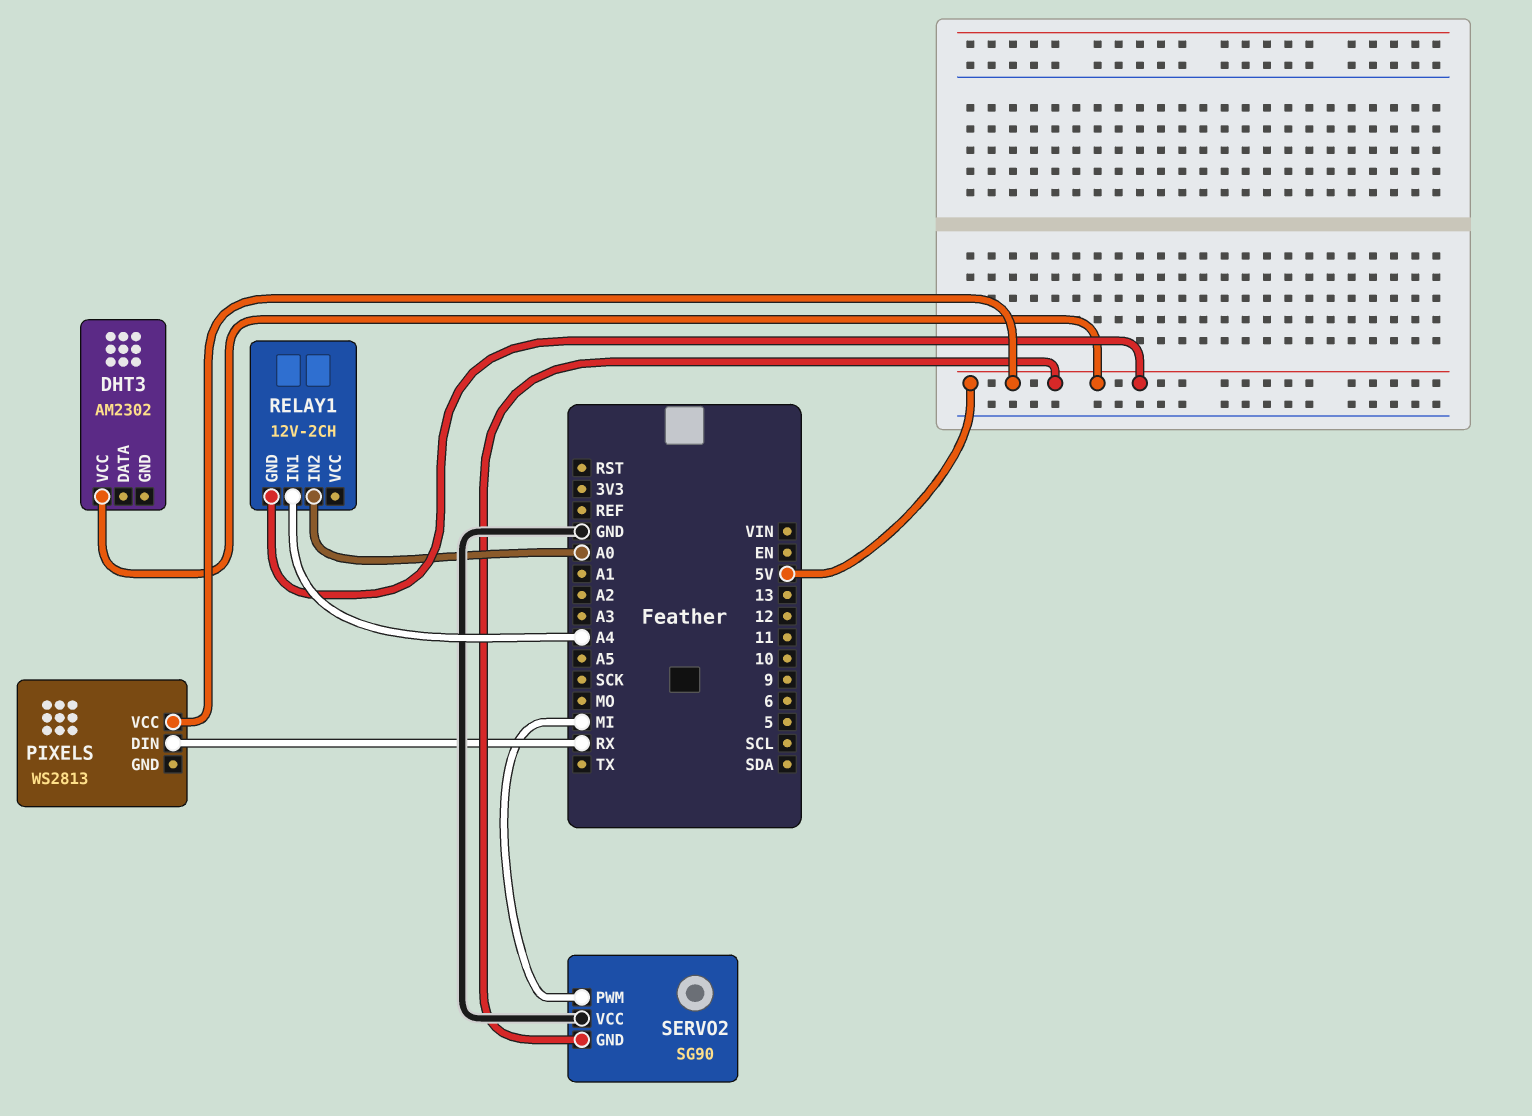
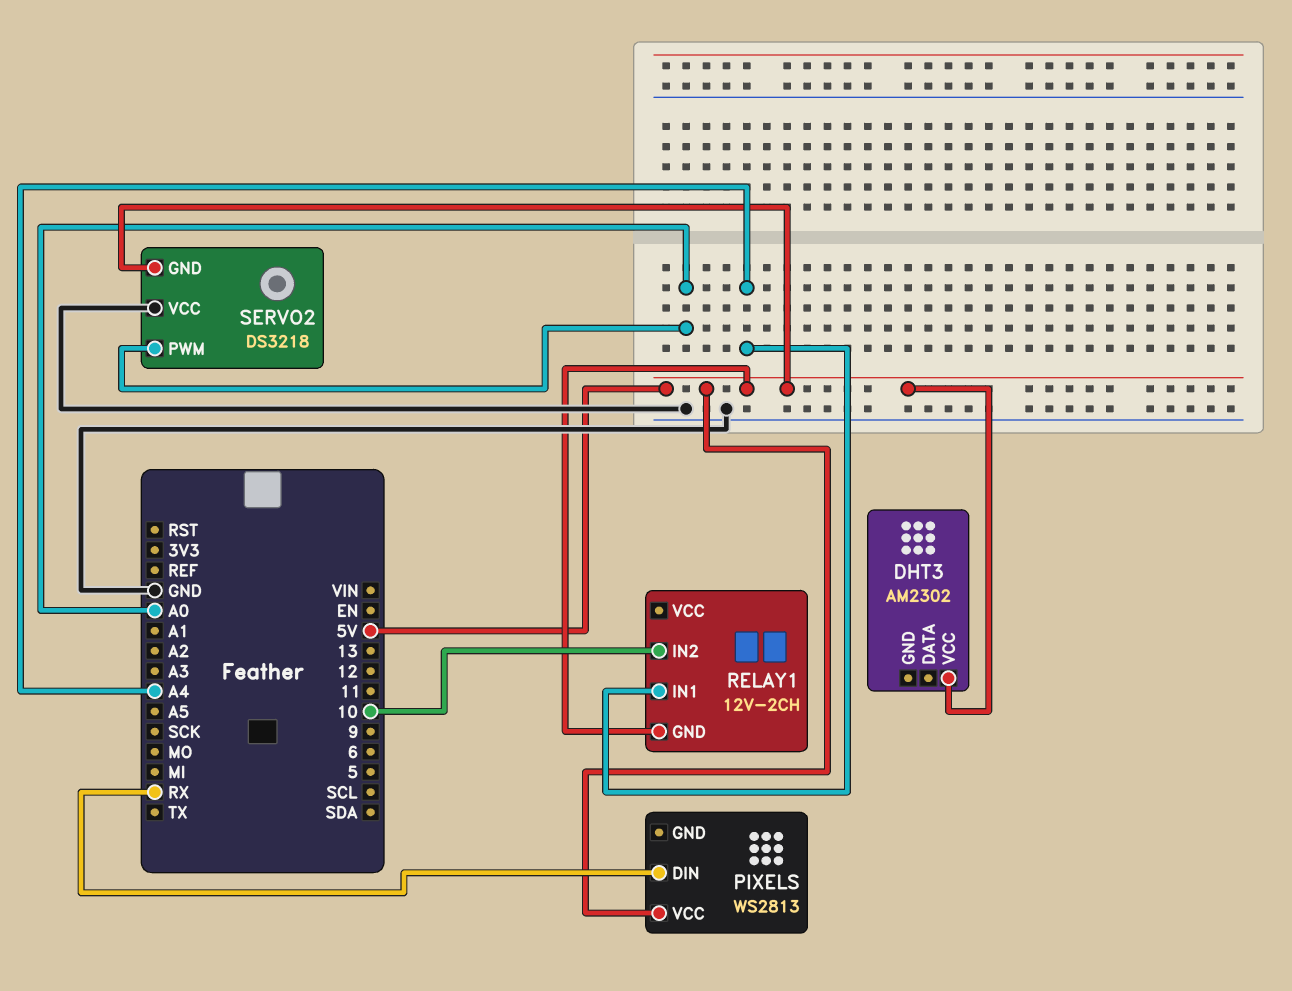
RELAY1 pin IN2: A0 -> 10
SERVO2: SG90 -> DS3218
SERVO2 pin PWM: MI -> A0

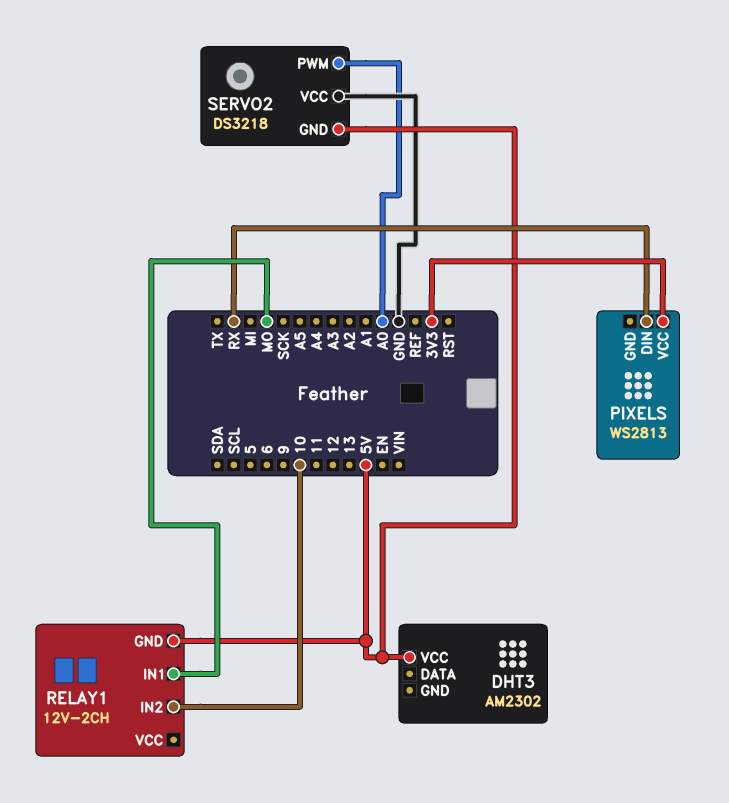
PIXELS pin VCC: 5V -> 3V3
RELAY1 pin IN1: A4 -> MO

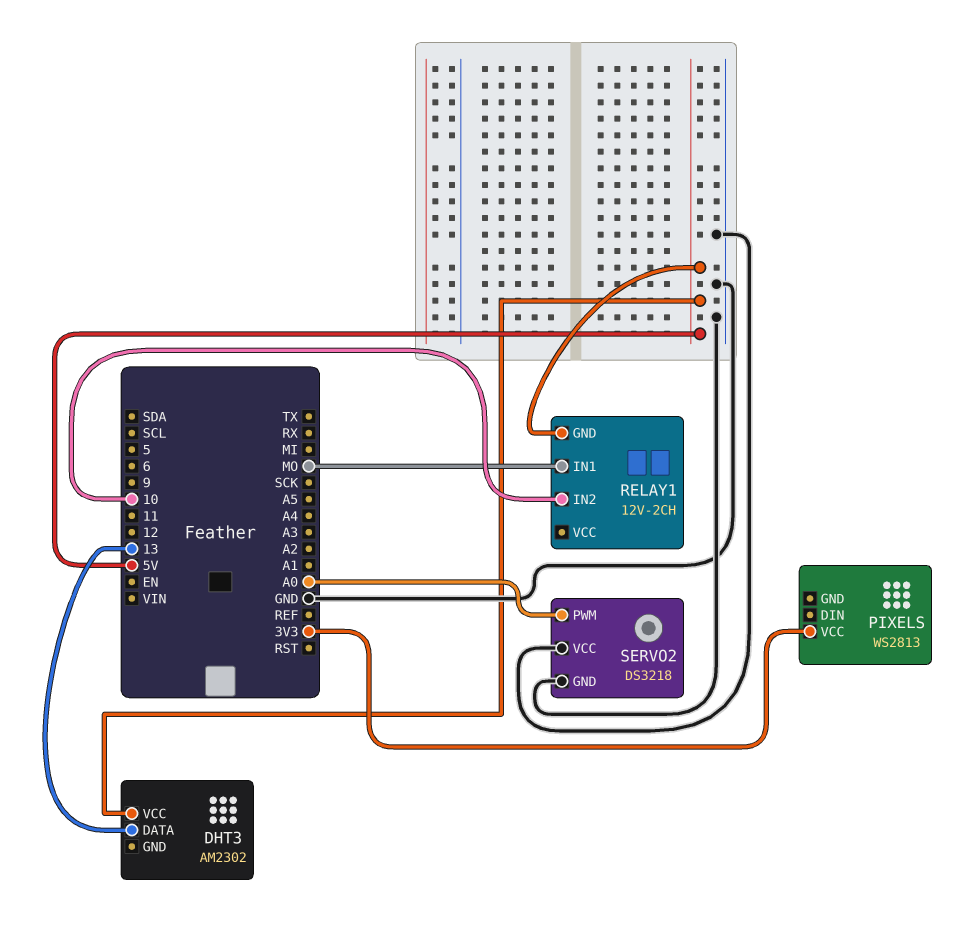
DHT3 pin DATA: none -> 13
PIXELS pin DIN: RX -> none
SERVO2 pin GND: 5V -> GND

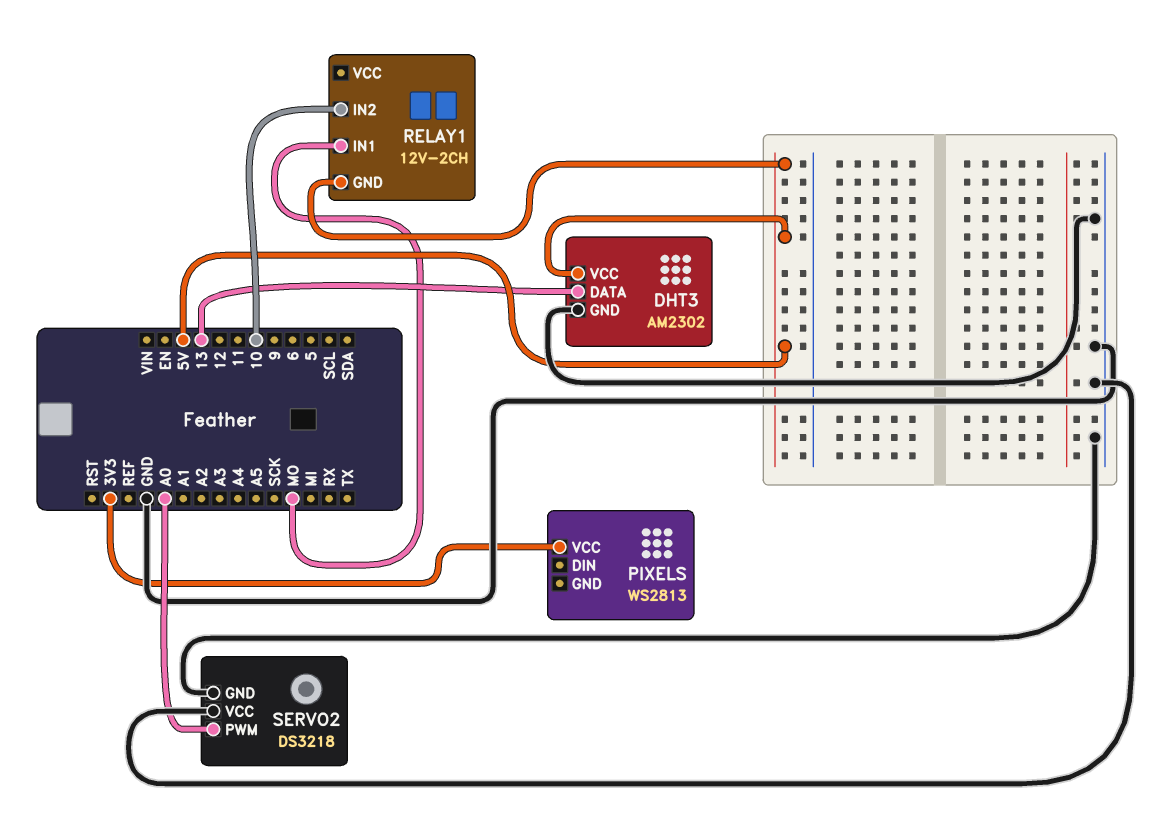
DHT3 pin GND: none -> GND

